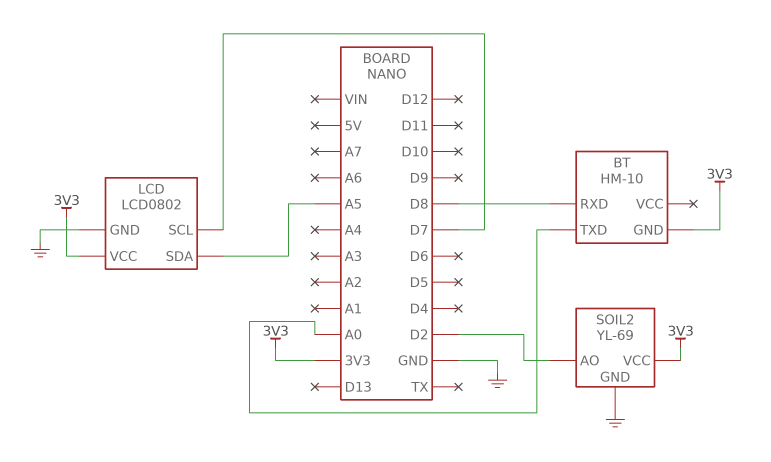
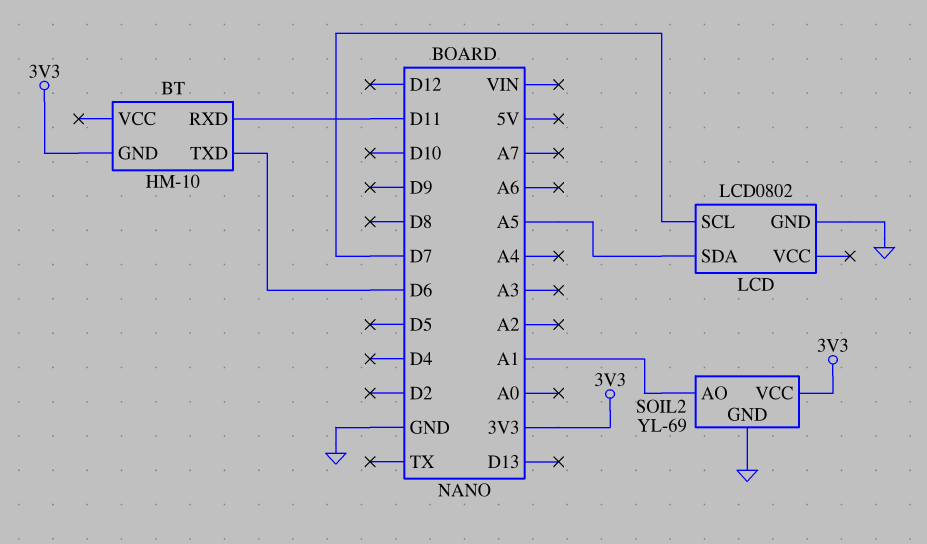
BT pin RXD: D8 -> D11
BT pin TXD: A0 -> D6
LCD pin VCC: 3V3 -> none
SOIL2 pin AO: D2 -> A1

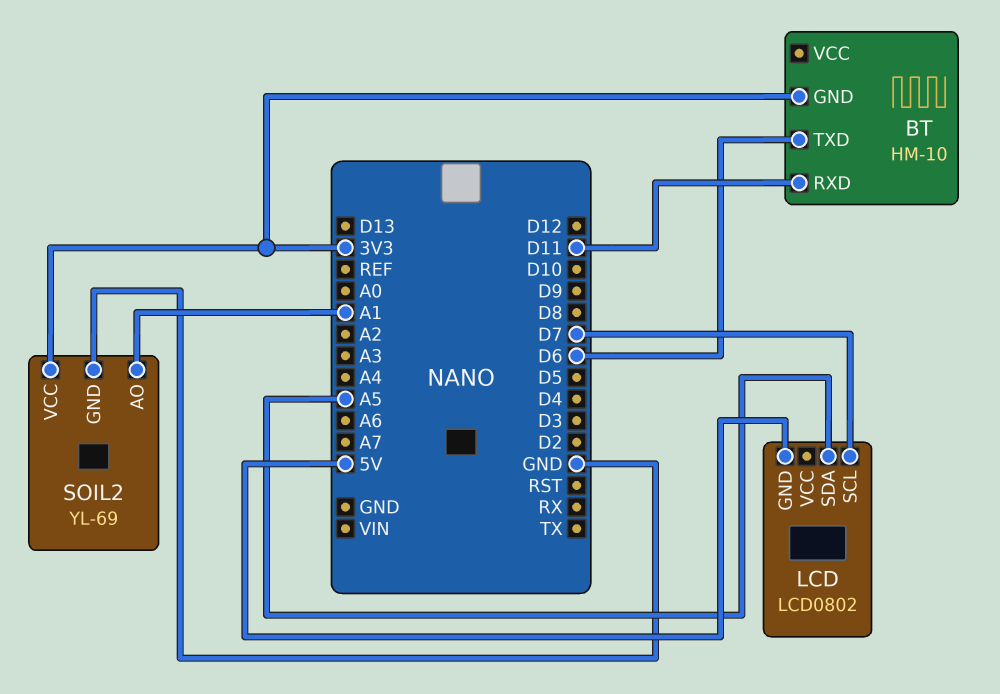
LCD pin GND: GND -> 5V

